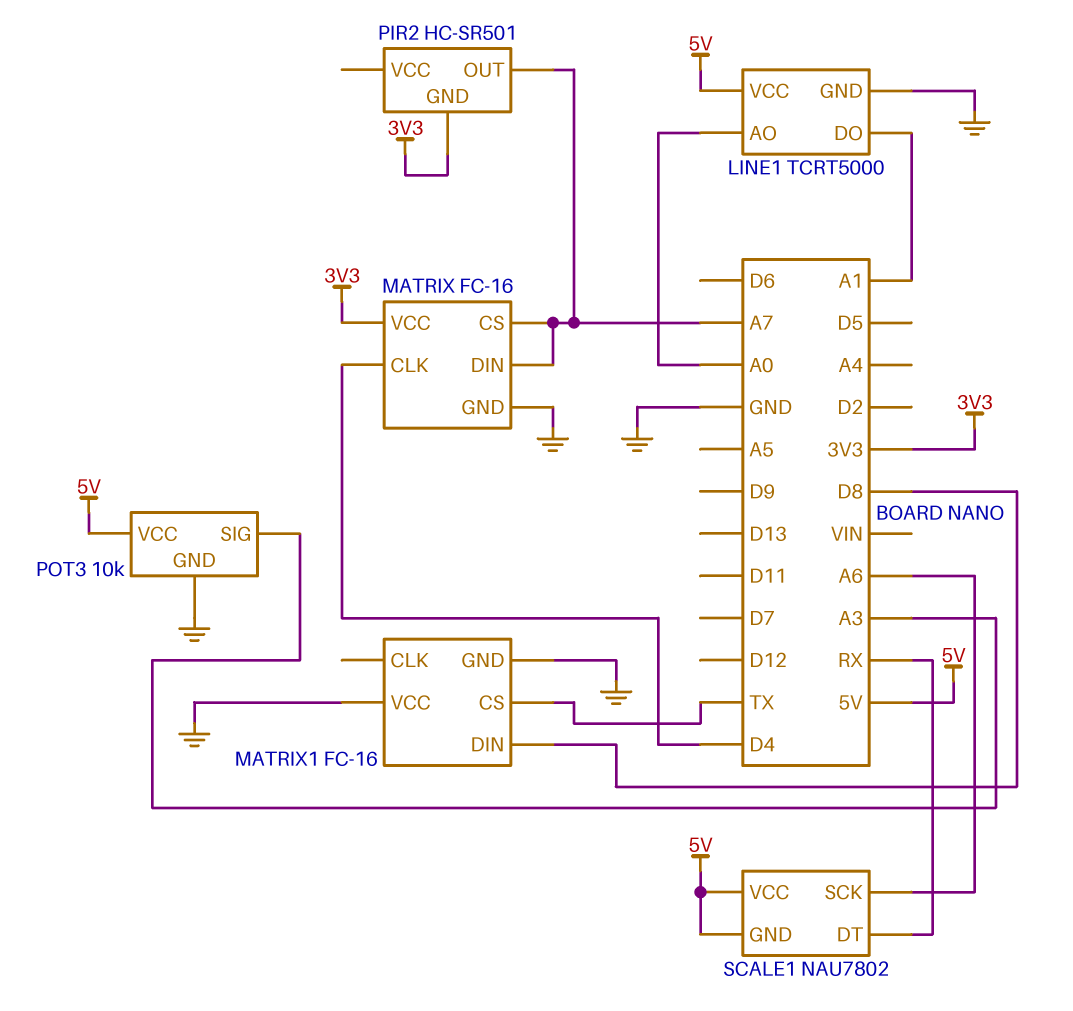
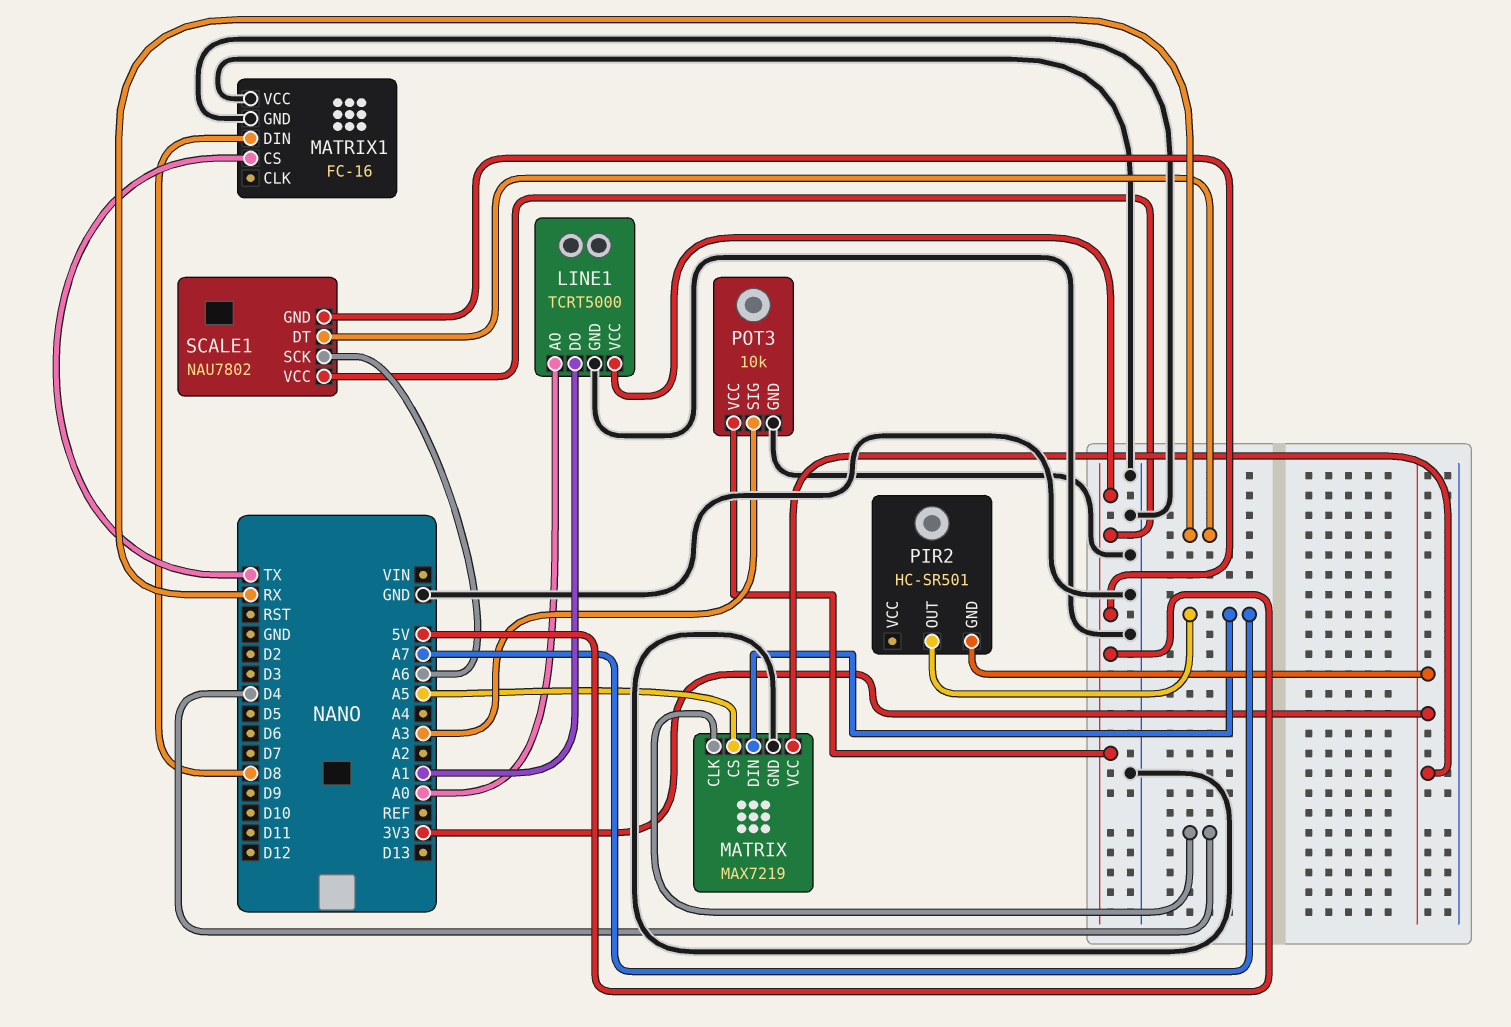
MATRIX: FC-16 -> MAX7219
MATRIX pin CS: A7 -> A5

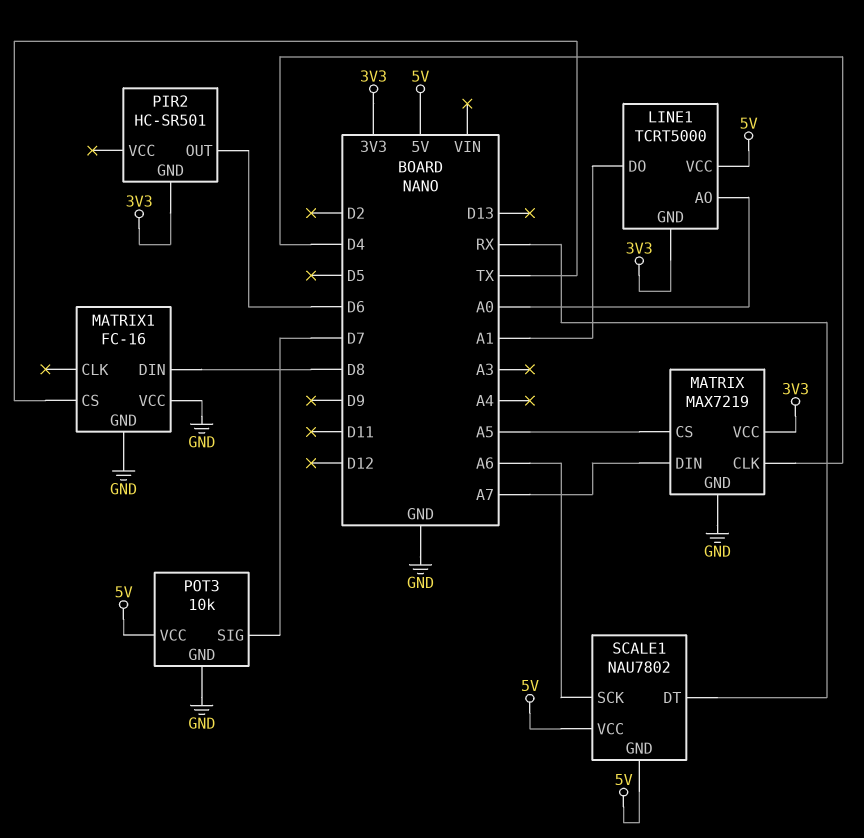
LINE1 pin GND: GND -> 3V3
PIR2 pin OUT: A7 -> D6
POT3 pin SIG: A3 -> D7

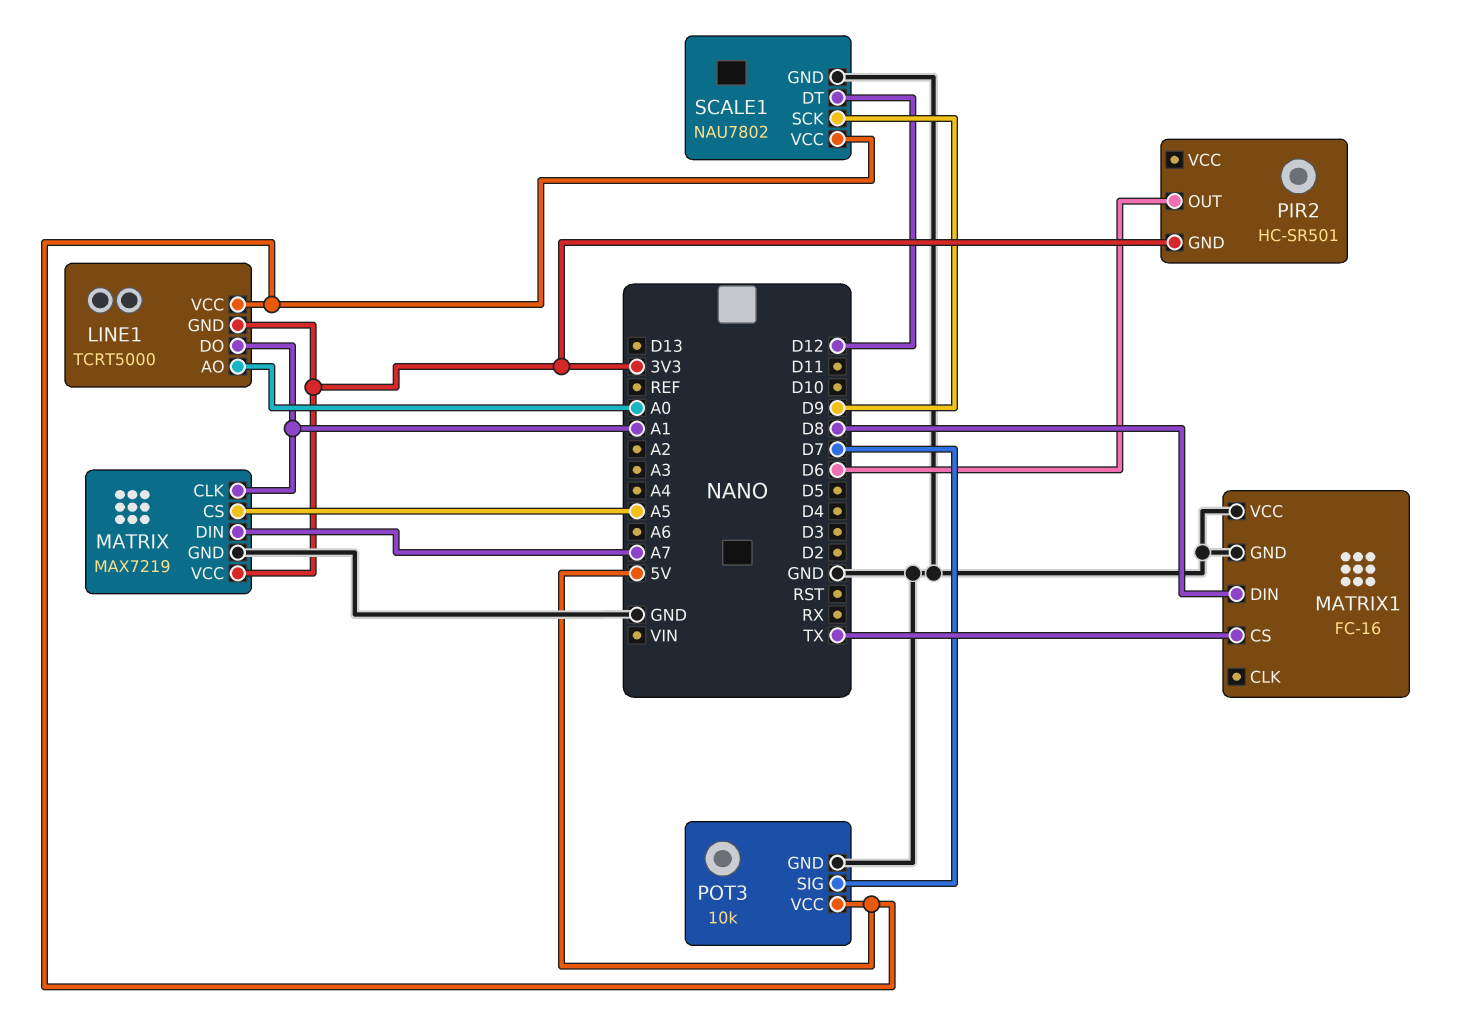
MATRIX pin CLK: D4 -> A1
SCALE1 pin DT: RX -> D12
SCALE1 pin GND: 5V -> GND
SCALE1 pin SCK: A6 -> D9

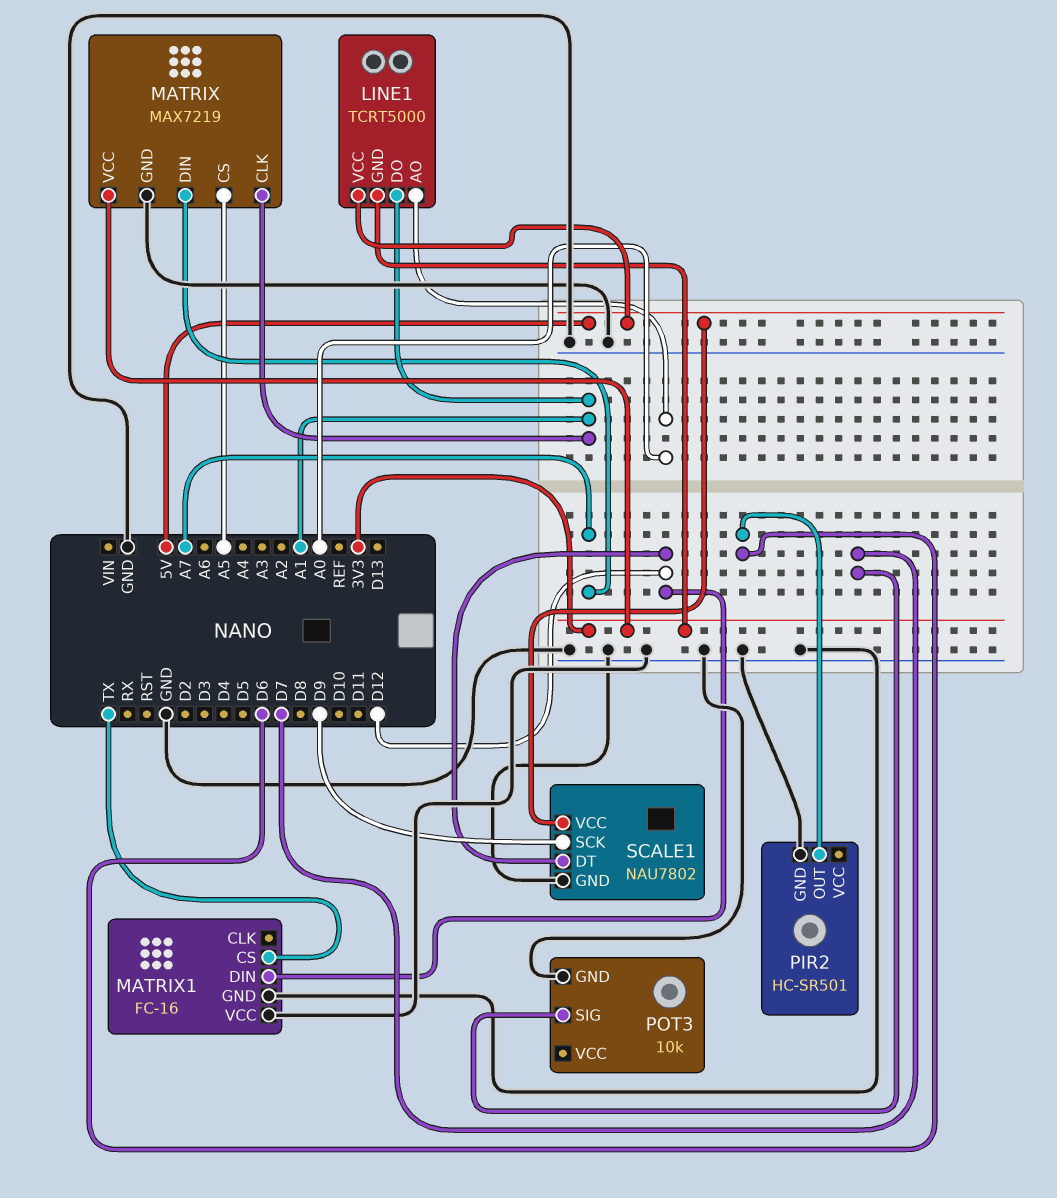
MATRIX1 pin DIN: D8 -> D12
PIR2 pin GND: 3V3 -> GND
POT3 pin VCC: 5V -> none

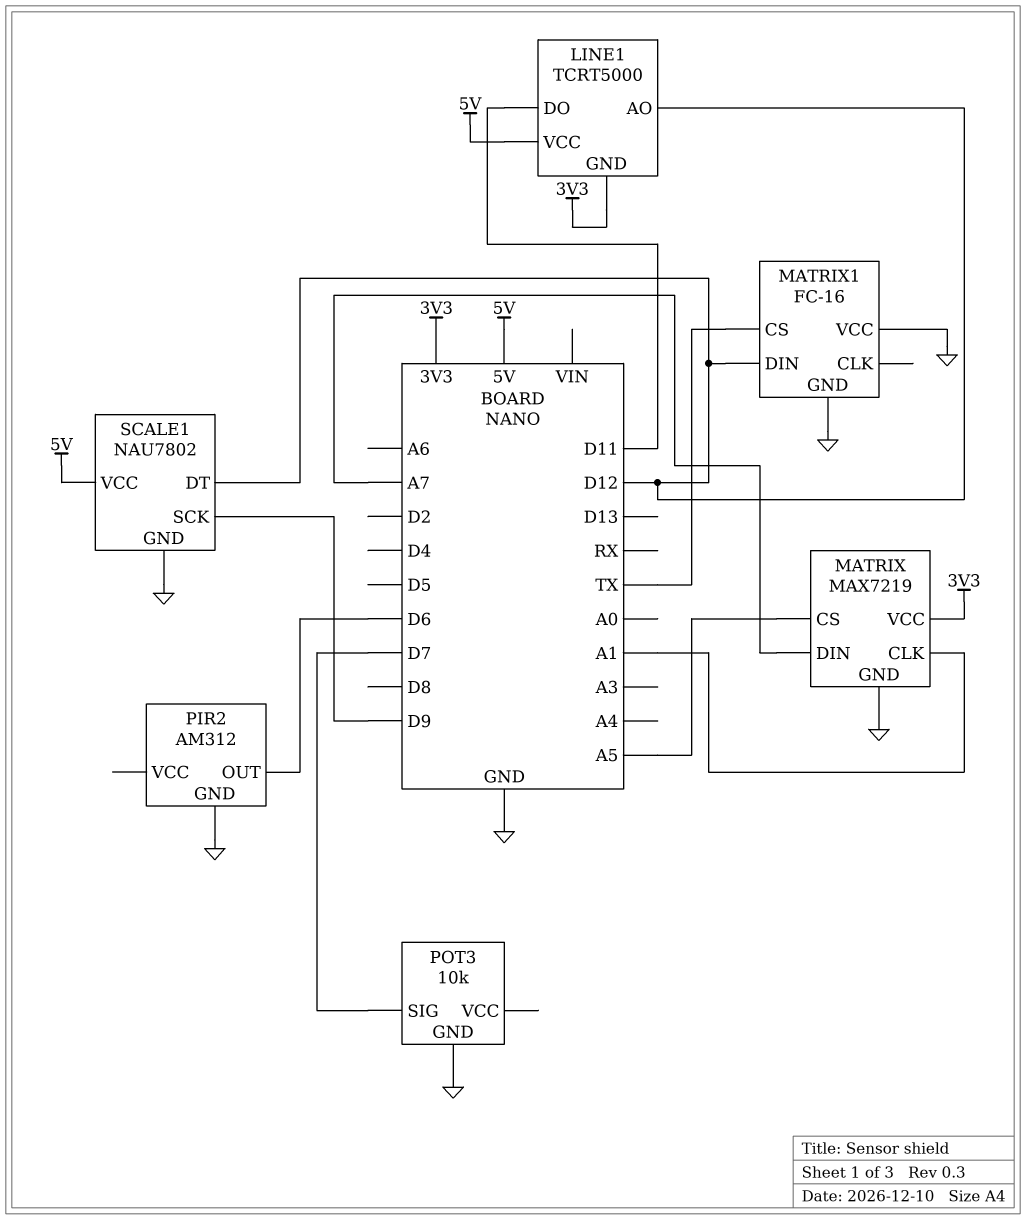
LINE1 pin AO: A0 -> D12
LINE1 pin DO: A1 -> D11
PIR2: HC-SR501 -> AM312

